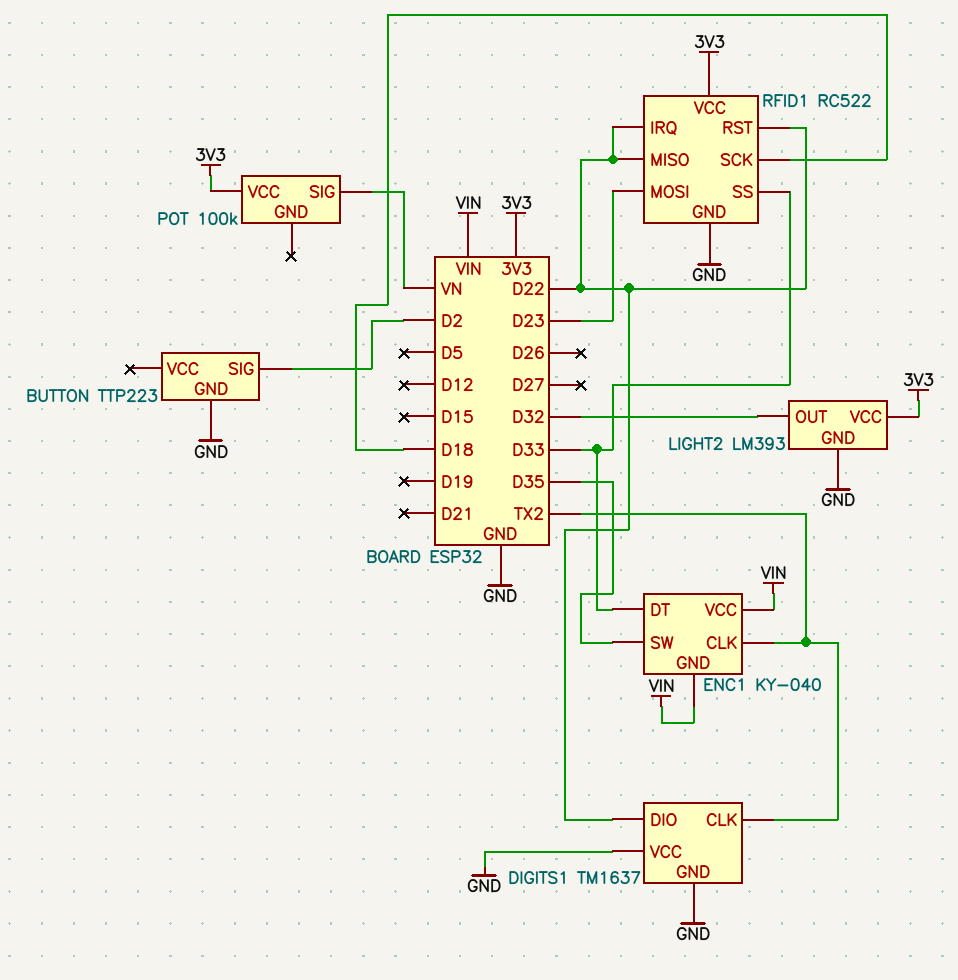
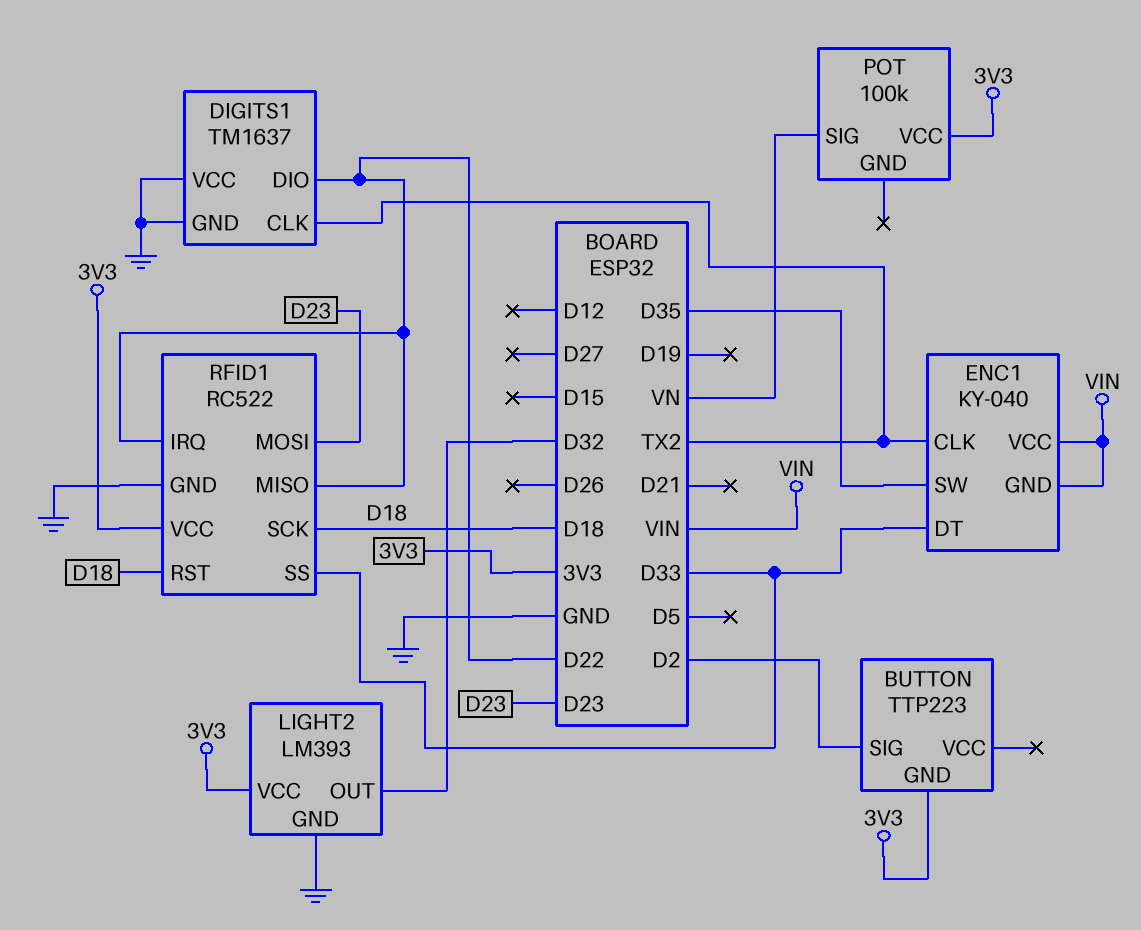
BUTTON pin GND: GND -> 3V3
RFID1 pin RST: D22 -> D18

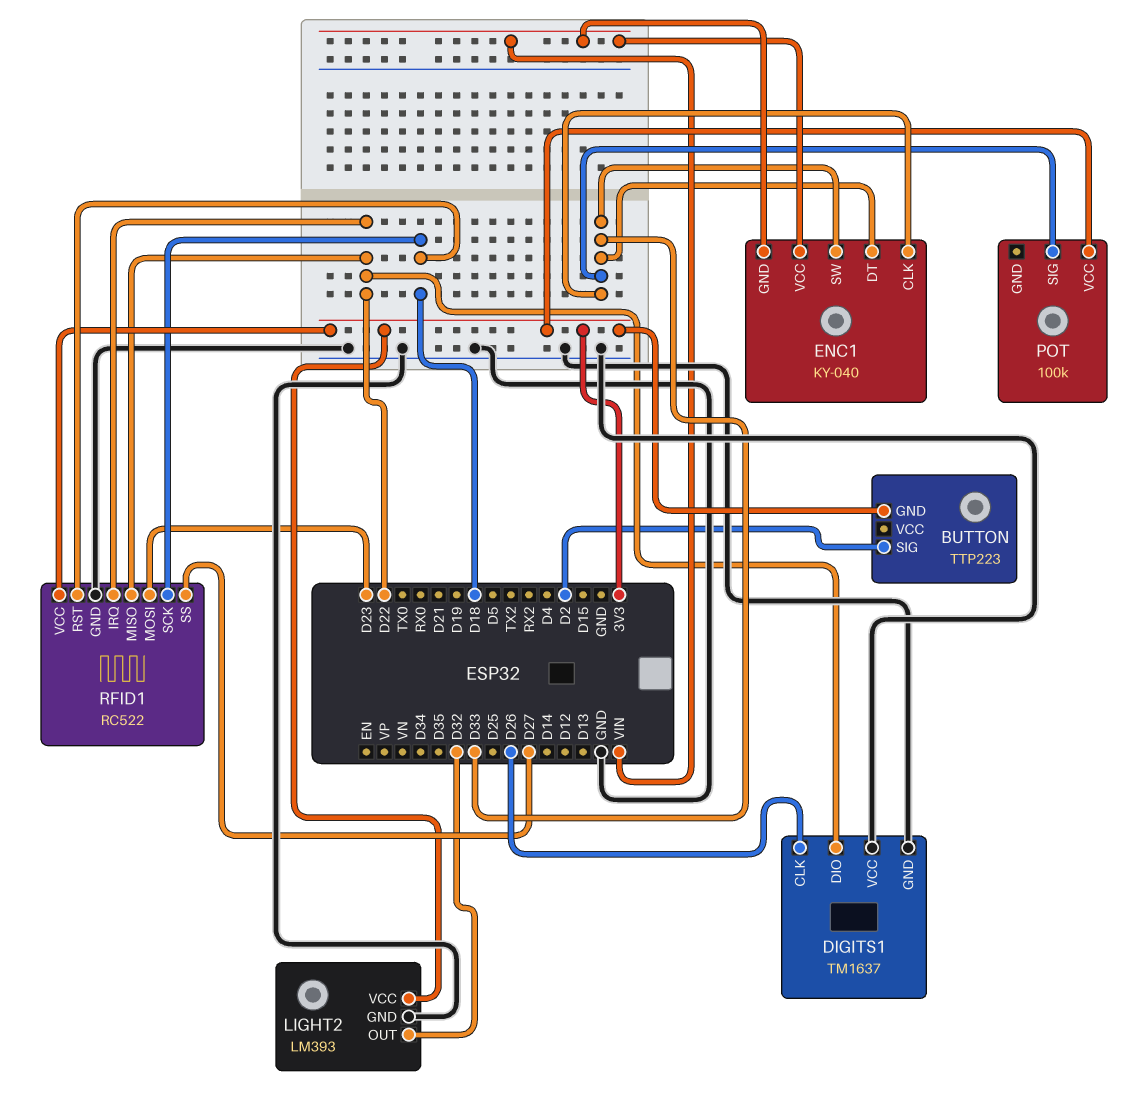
DIGITS1 pin CLK: TX2 -> D26
ENC1 pin CLK: TX2 -> D33
ENC1 pin SW: D35 -> D33
POT pin SIG: VN -> D33
RFID1 pin SS: D33 -> D27

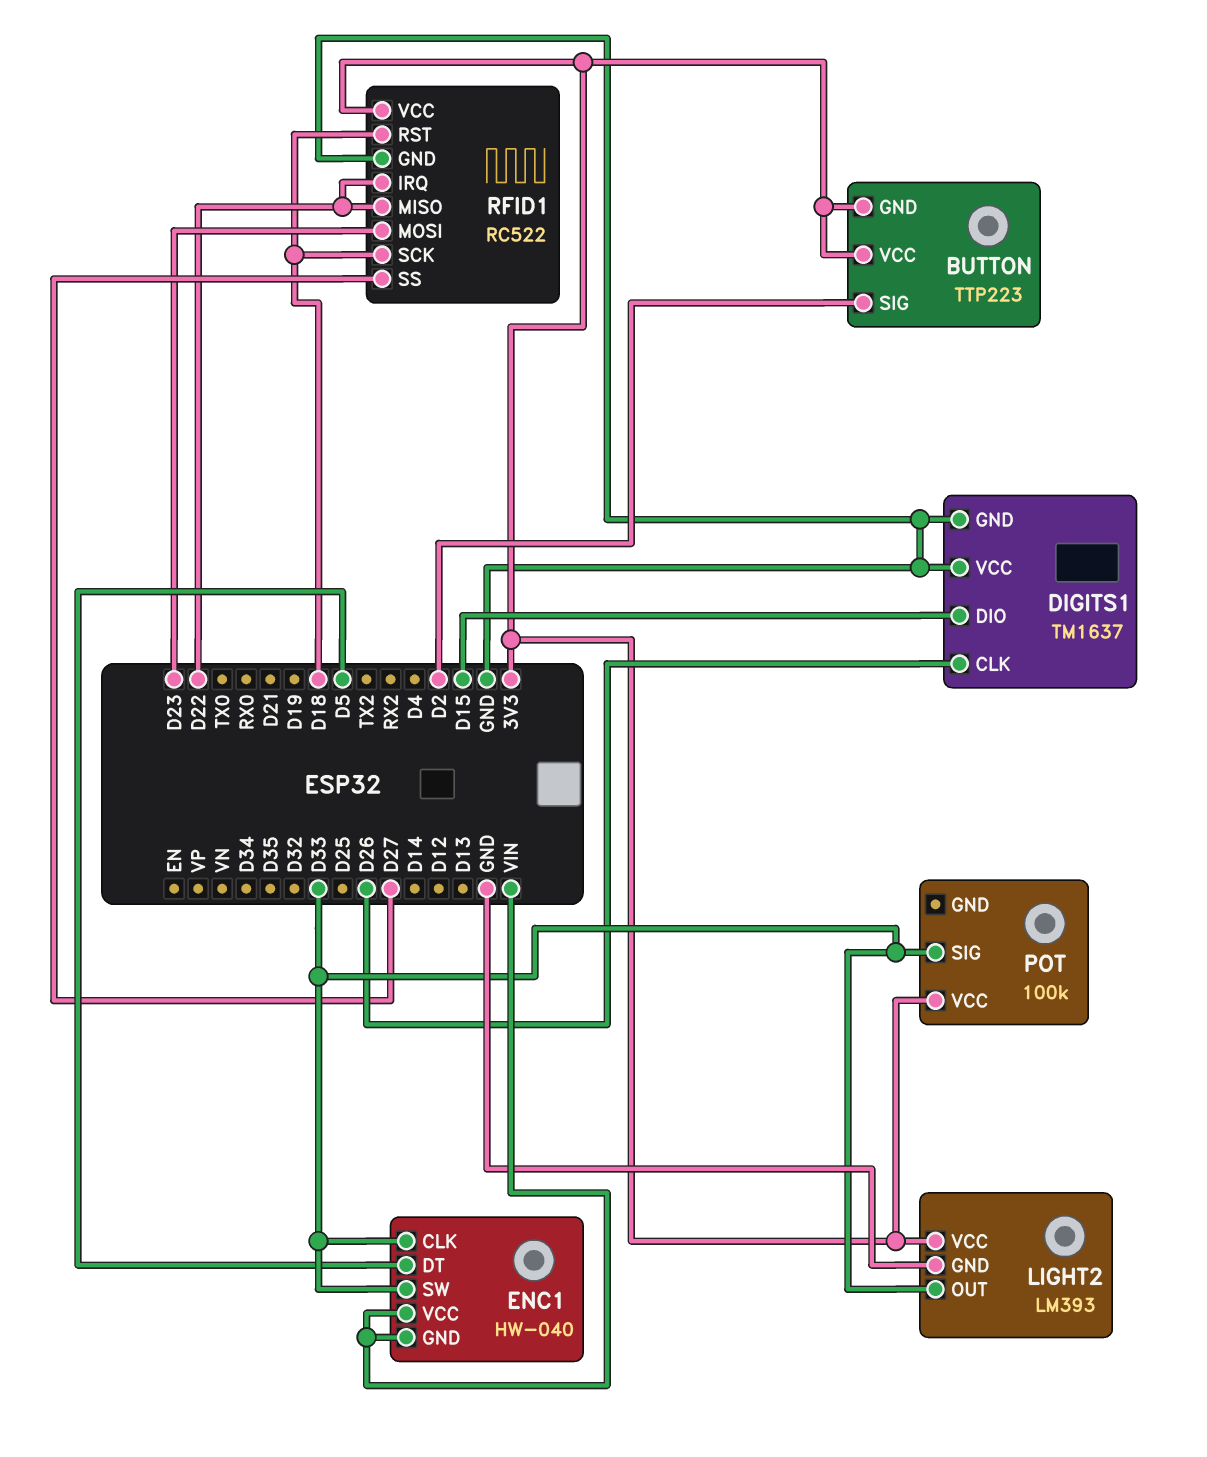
BUTTON pin VCC: none -> 3V3
DIGITS1 pin DIO: D22 -> D15
ENC1: KY-040 -> HW-040
ENC1 pin DT: D33 -> D5
LIGHT2 pin OUT: D32 -> D33

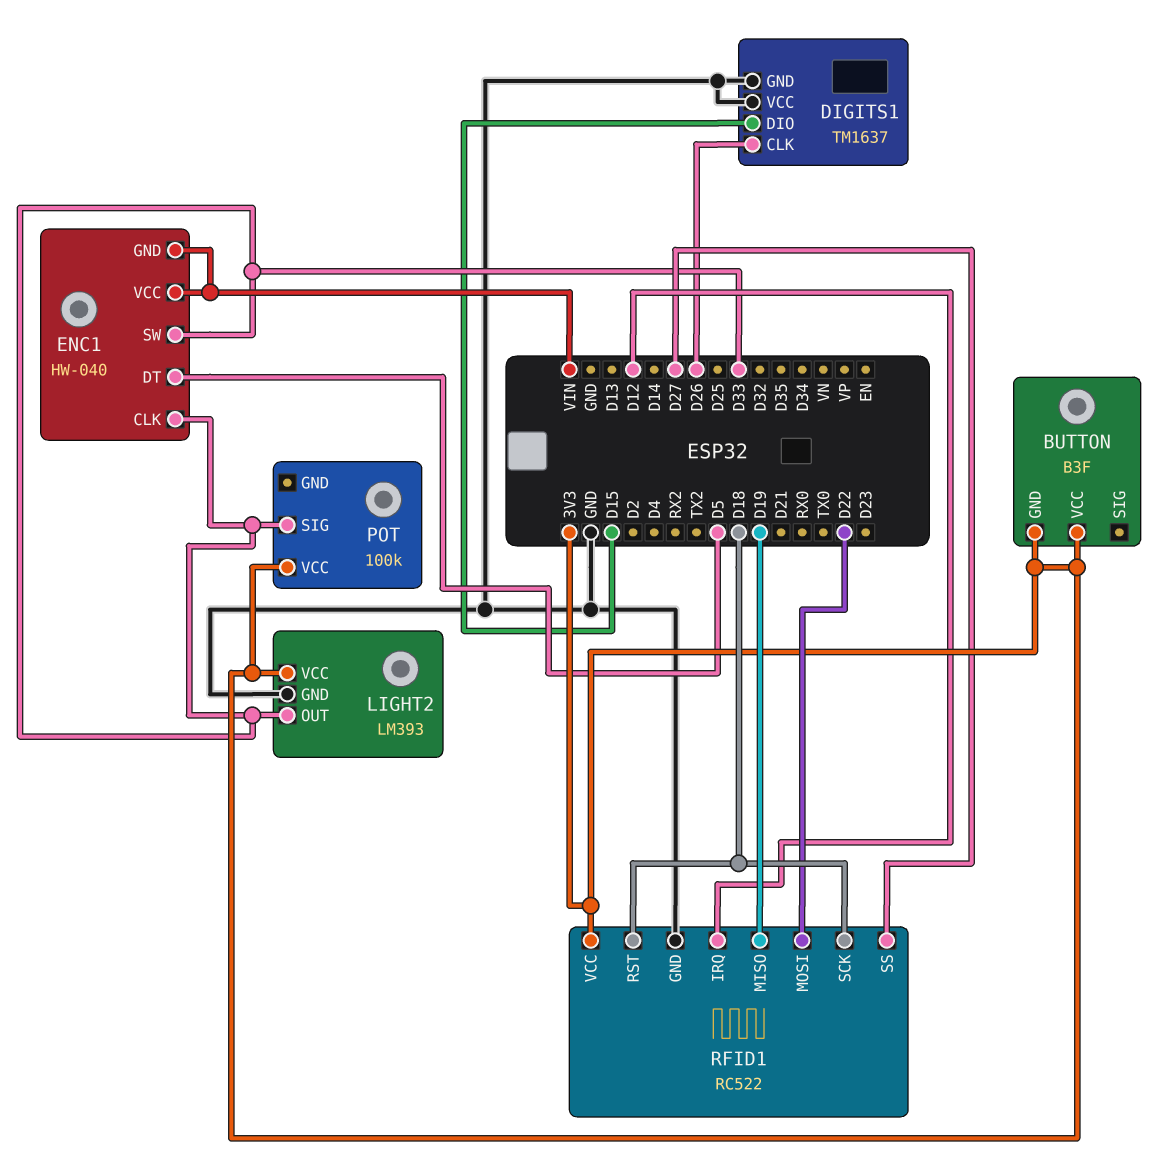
BUTTON: TTP223 -> B3F
BUTTON pin SIG: D2 -> none
RFID1 pin IRQ: D22 -> D12
RFID1 pin MISO: D22 -> D19
RFID1 pin MOSI: D23 -> D22

